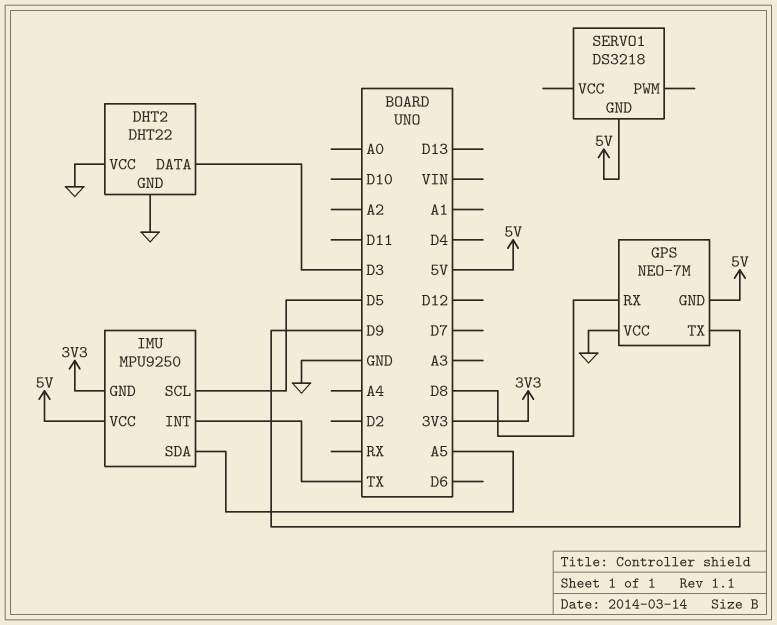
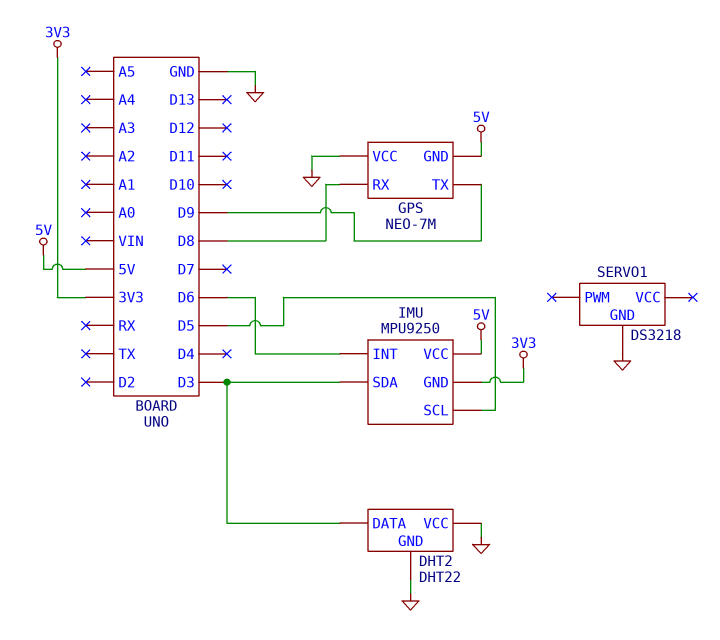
IMU pin INT: TX -> D6
IMU pin SDA: A5 -> D3
SERVO1 pin GND: 5V -> GND

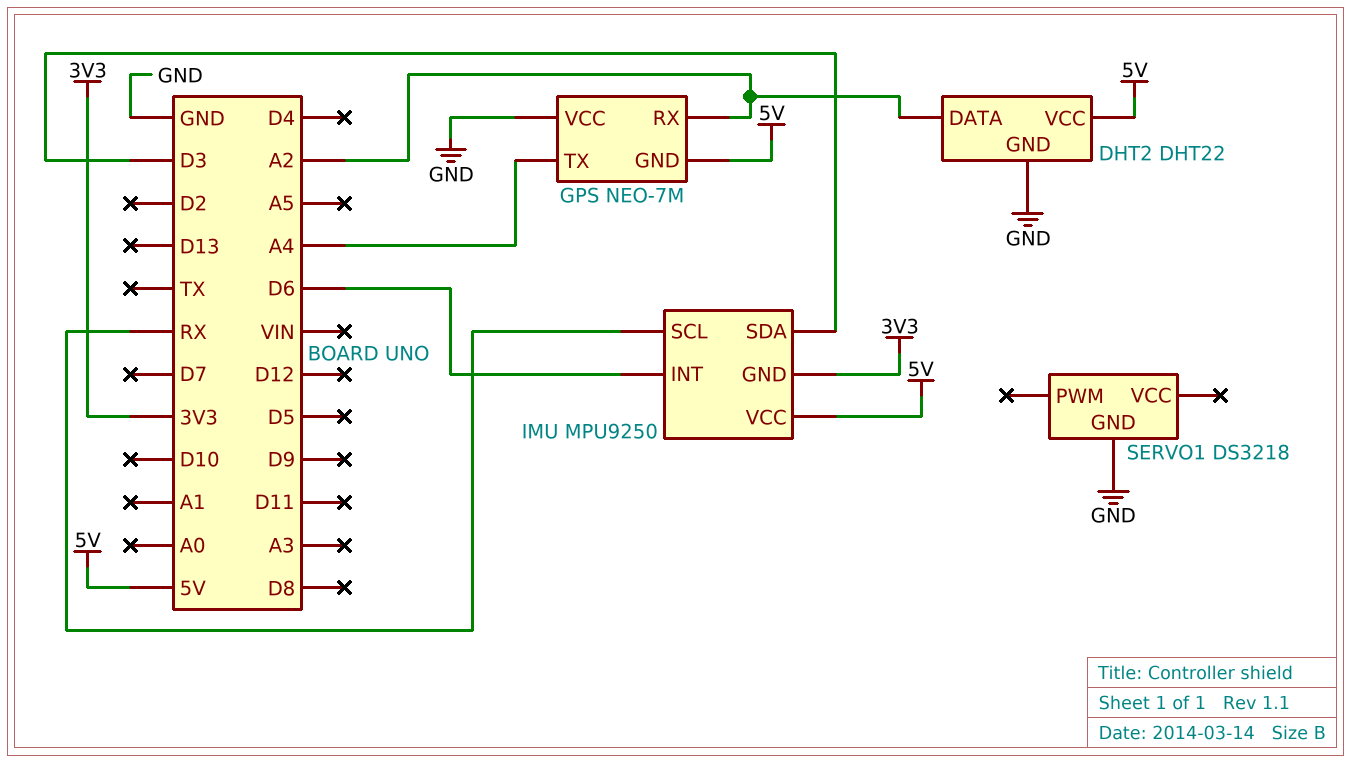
DHT2 pin DATA: D3 -> A2
DHT2 pin VCC: GND -> 5V
GPS pin RX: D8 -> A2
GPS pin TX: D9 -> A4
IMU pin SCL: D5 -> RX

